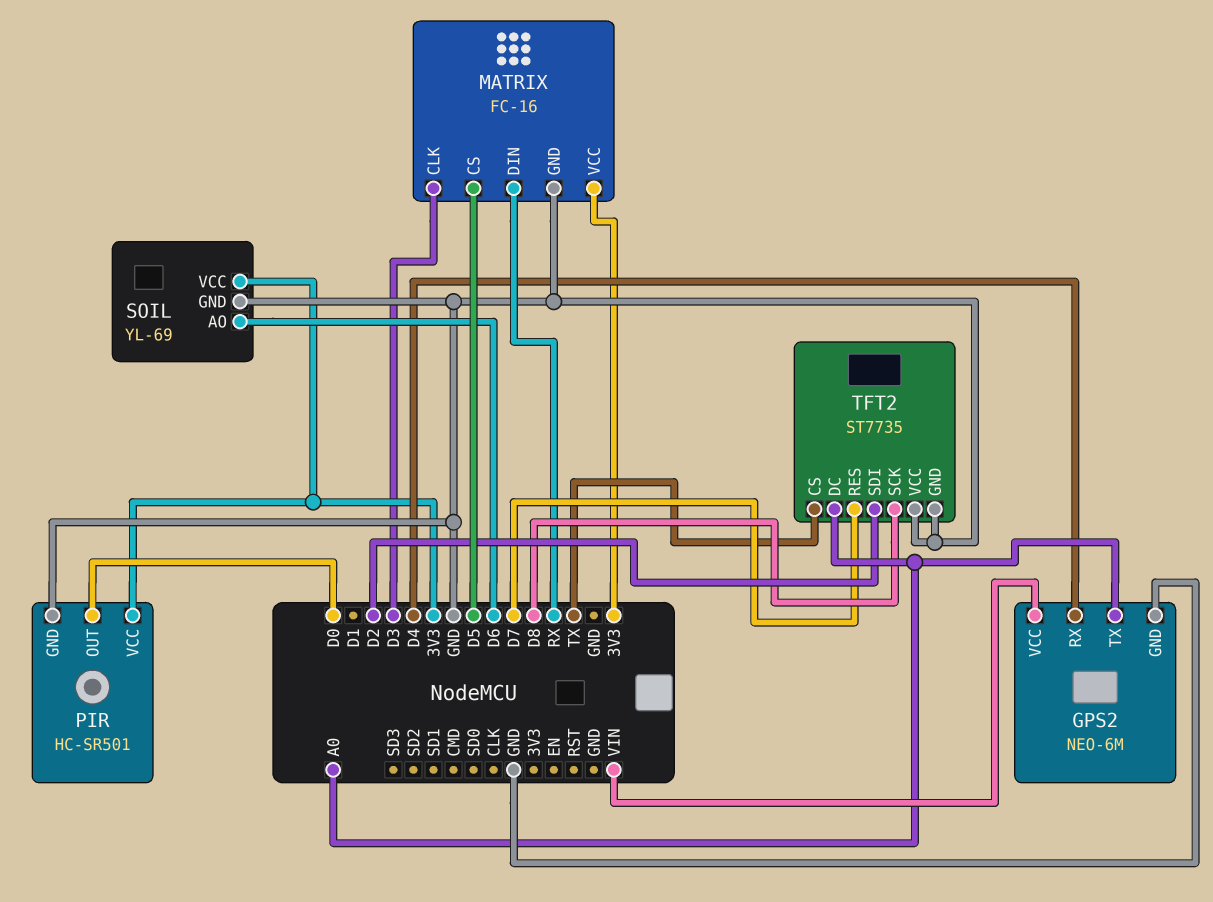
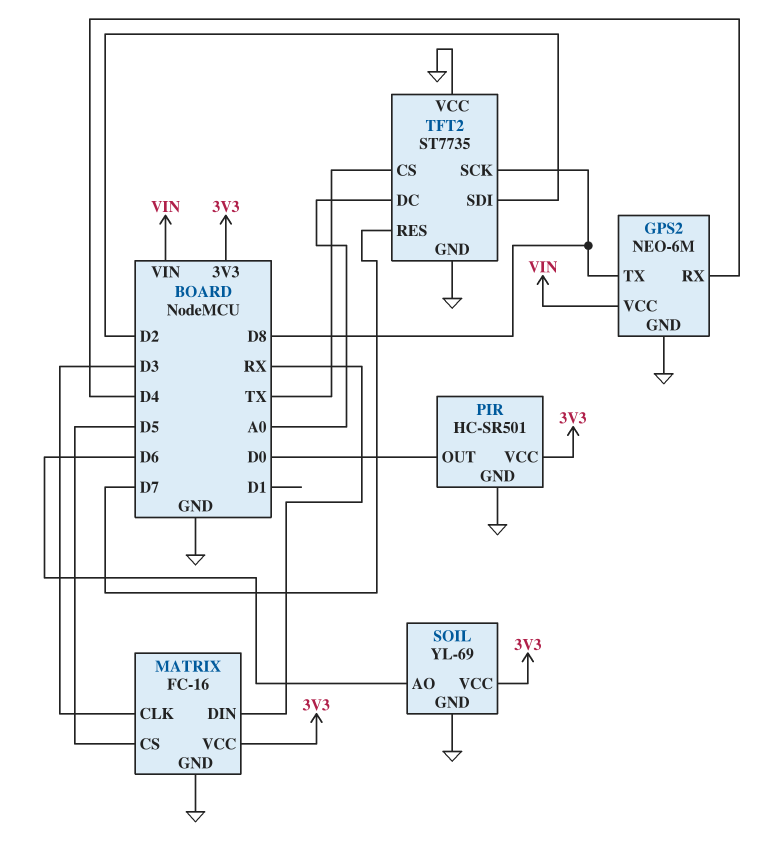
GPS2 pin TX: A0 -> D8

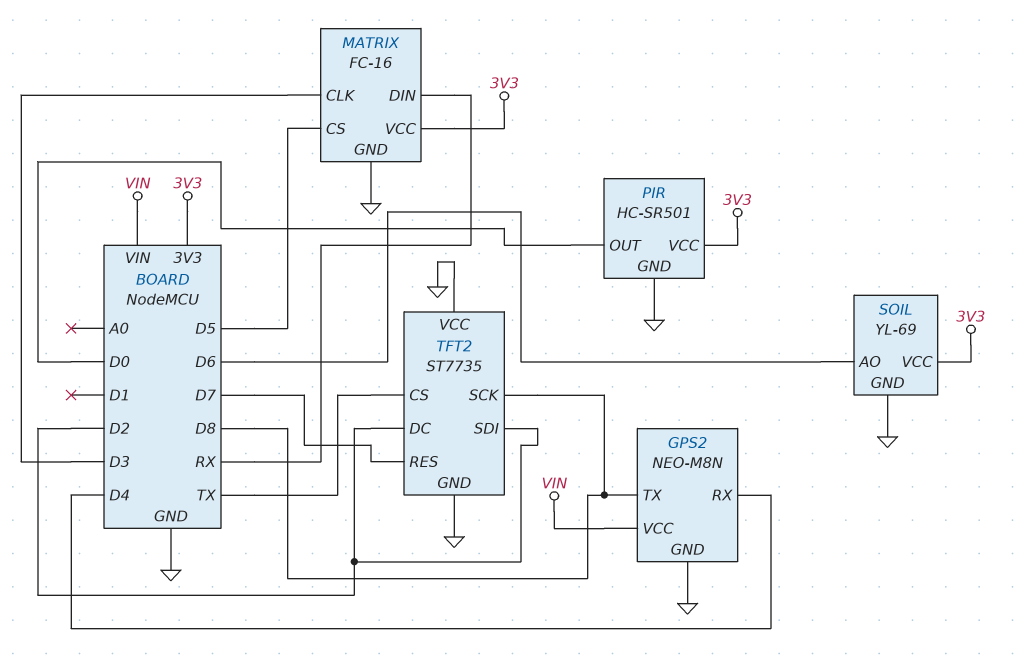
GPS2: NEO-6M -> NEO-M8N
TFT2 pin DC: A0 -> D2

